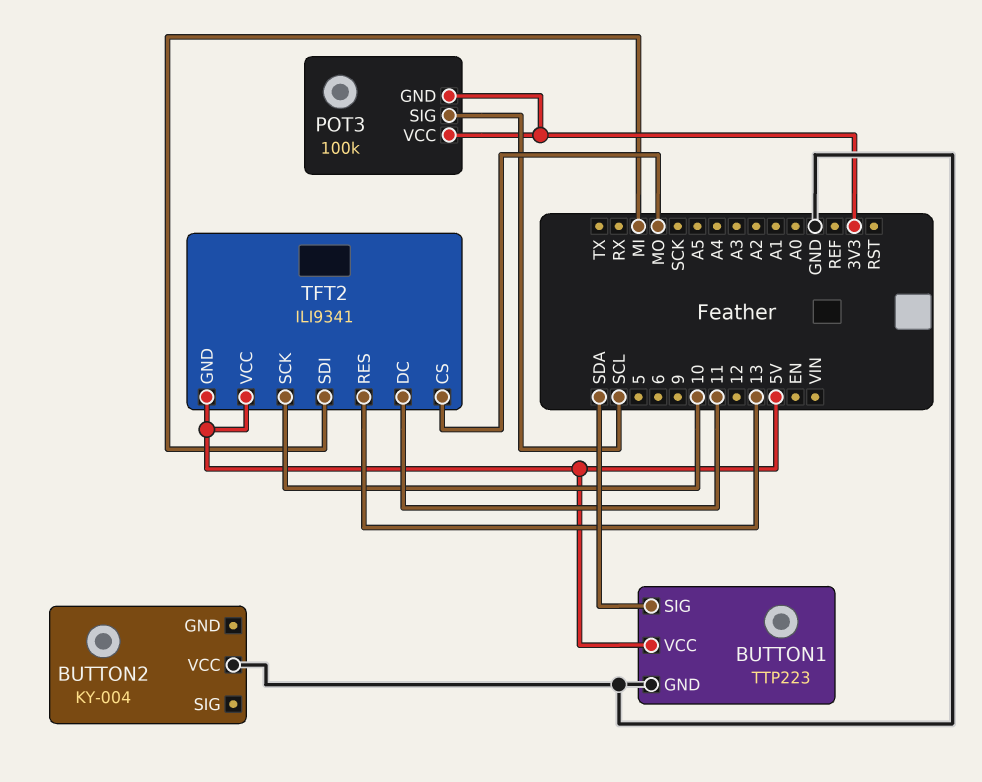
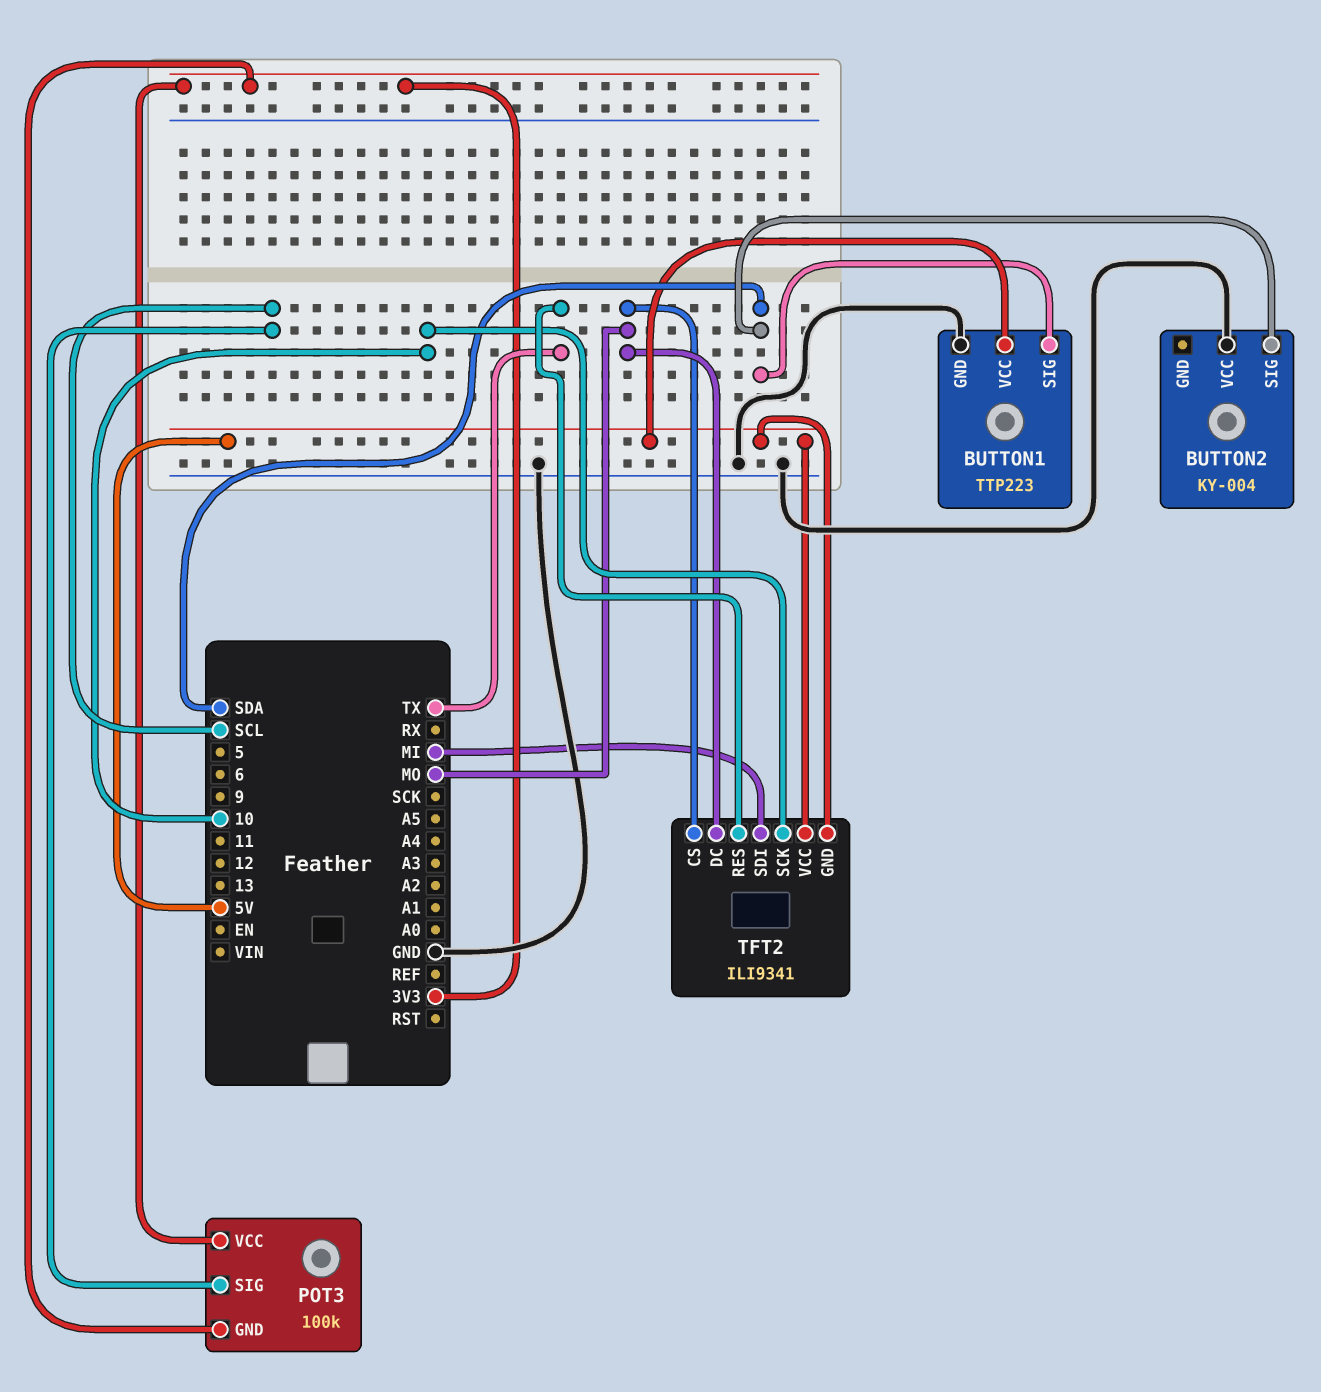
BUTTON2 pin SIG: none -> SDA
TFT2 pin DC: 11 -> MO
TFT2 pin RES: 13 -> TX

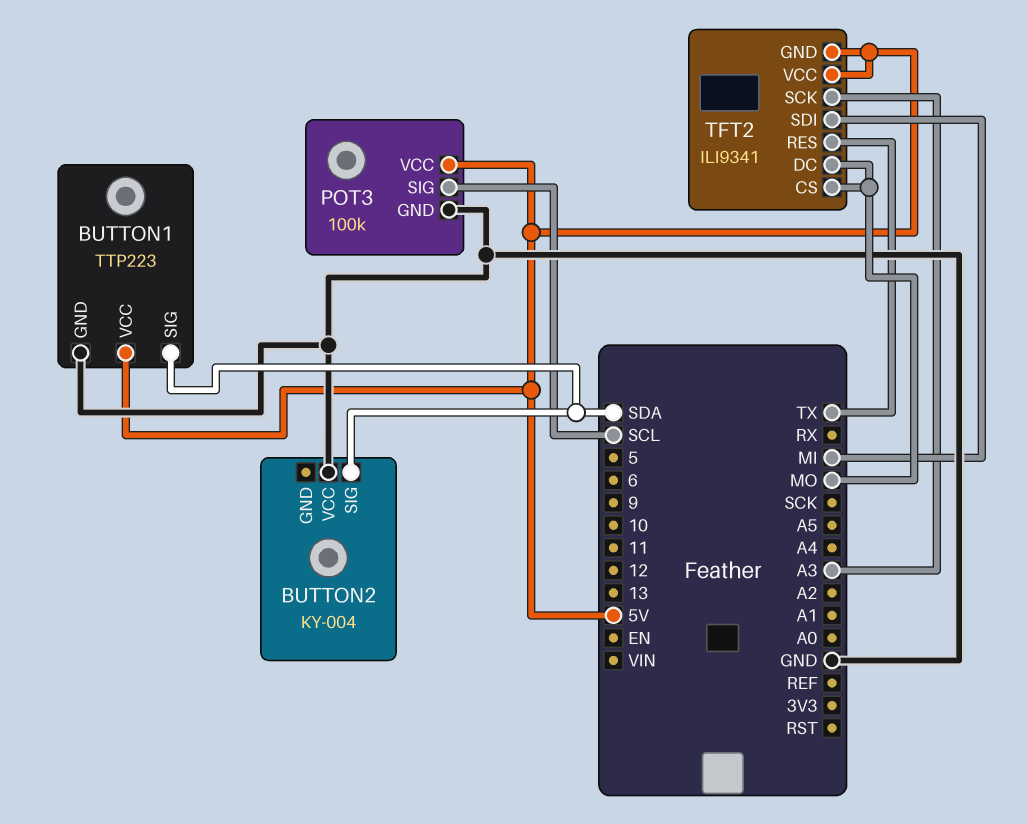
POT3 pin GND: 3V3 -> GND
POT3 pin VCC: 3V3 -> 5V
TFT2 pin SCK: 10 -> A3

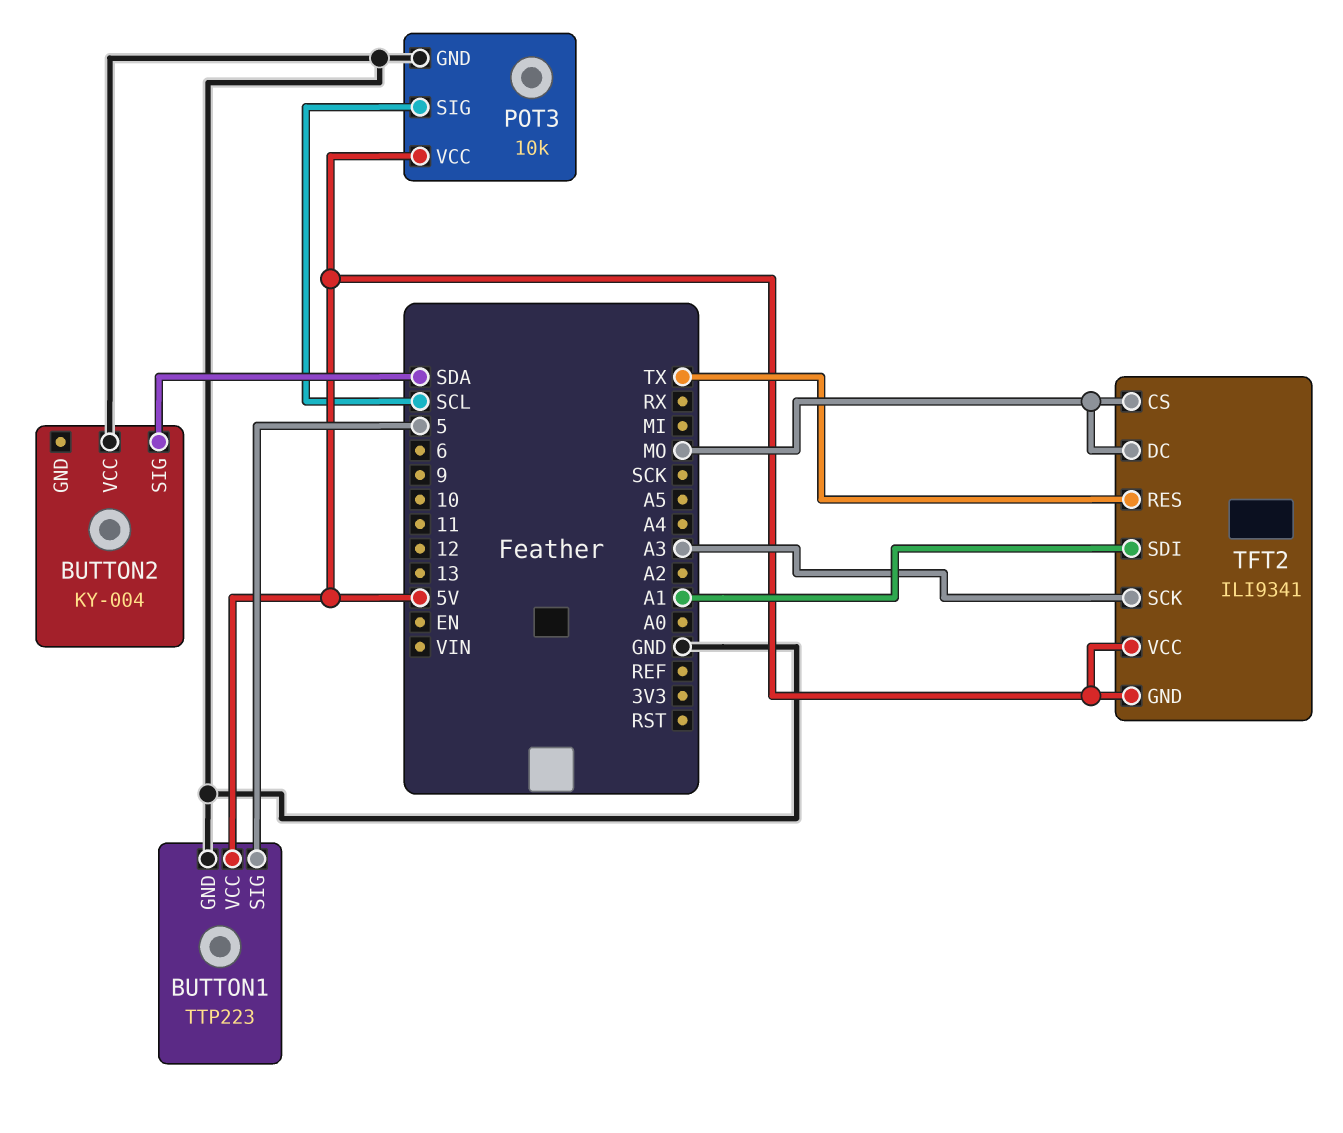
BUTTON1 pin SIG: SDA -> 5
POT3: 100k -> 10k
TFT2 pin SDI: MI -> A1

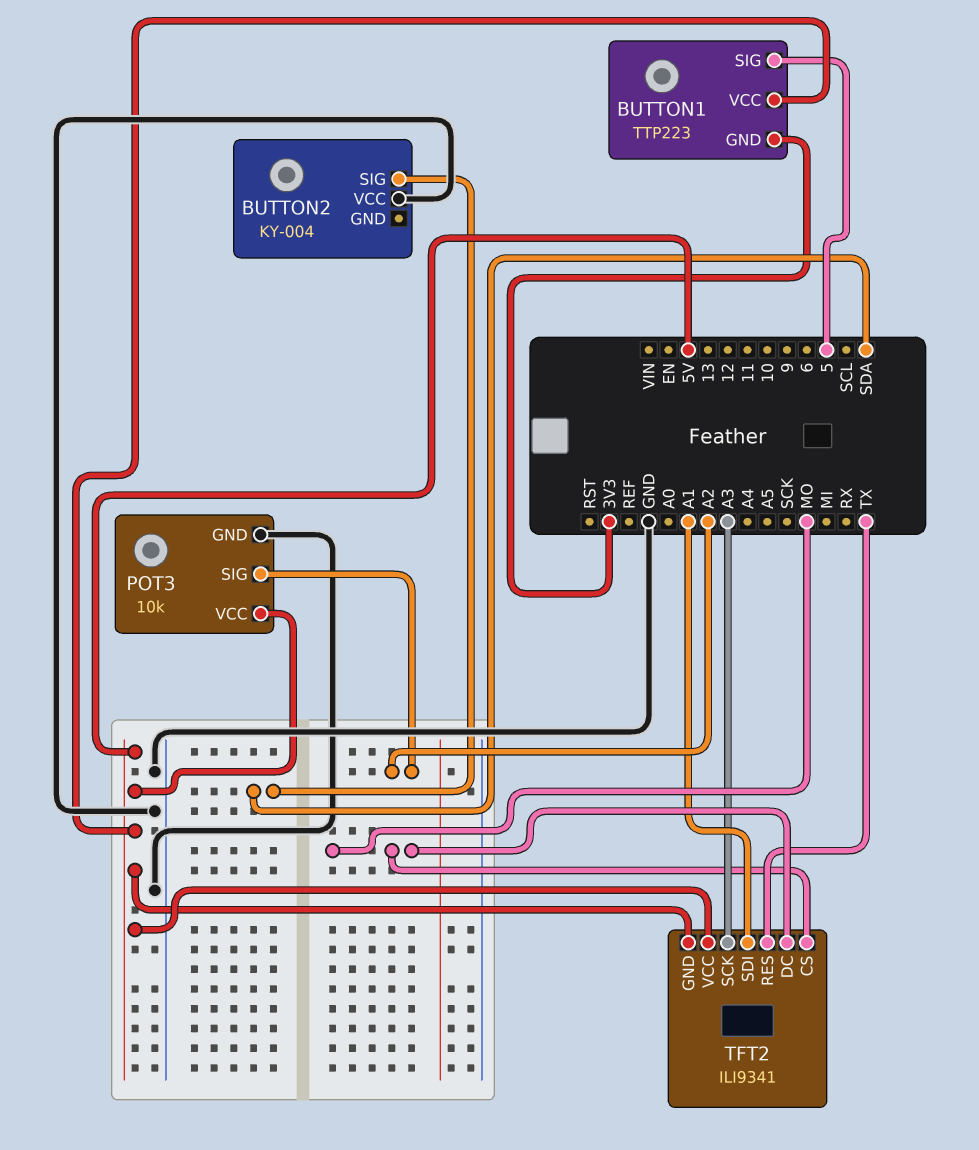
BUTTON1 pin GND: GND -> 3V3
POT3 pin SIG: SCL -> A2

